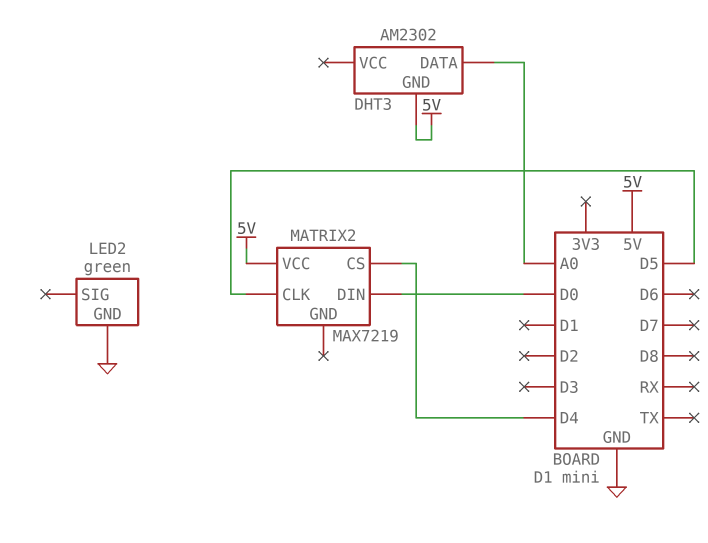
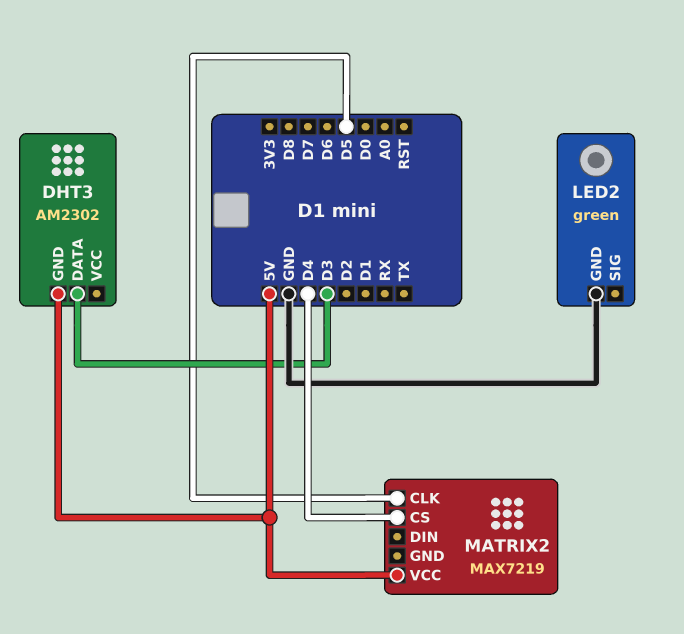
DHT3 pin DATA: A0 -> D3
MATRIX2 pin DIN: D0 -> none

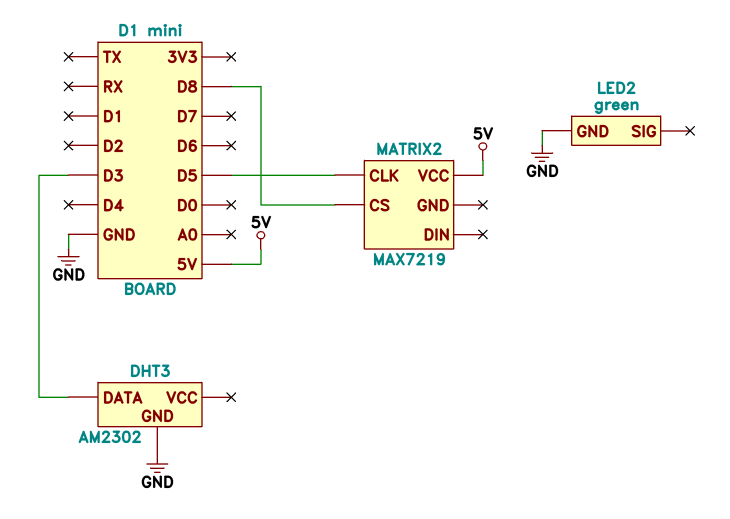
DHT3 pin GND: 5V -> GND
MATRIX2 pin CS: D4 -> D8

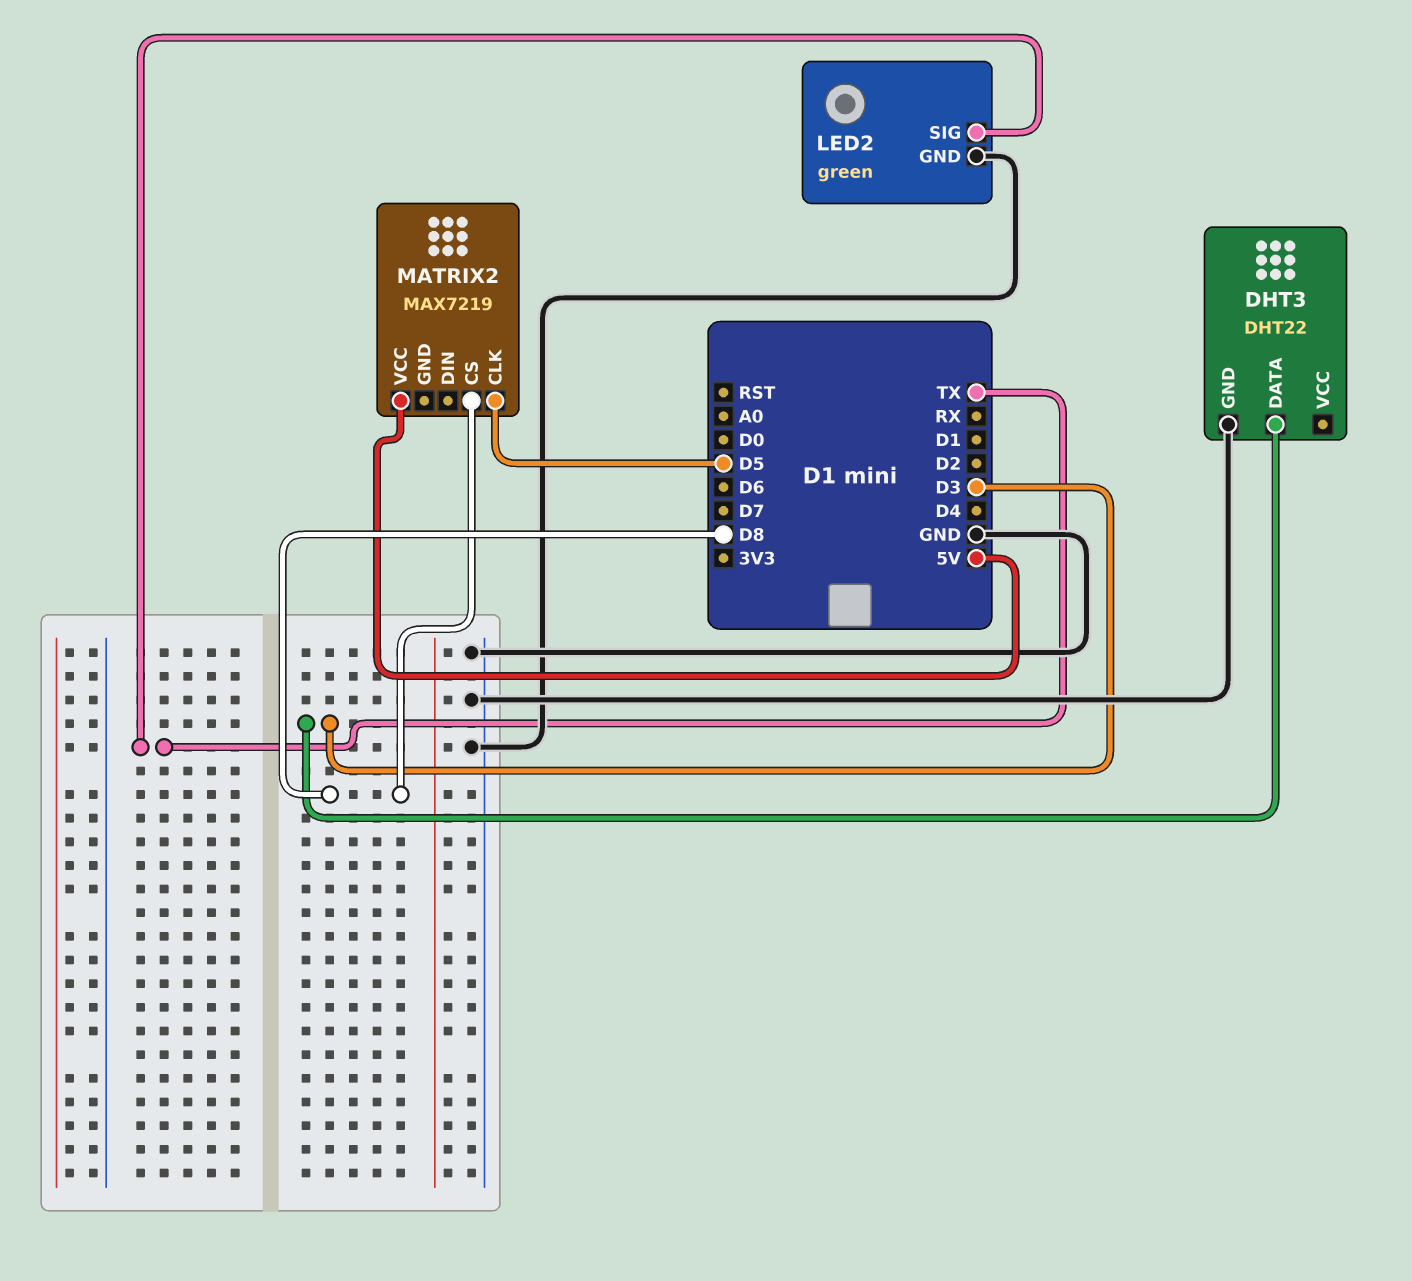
DHT3: AM2302 -> DHT22
LED2 pin SIG: none -> TX

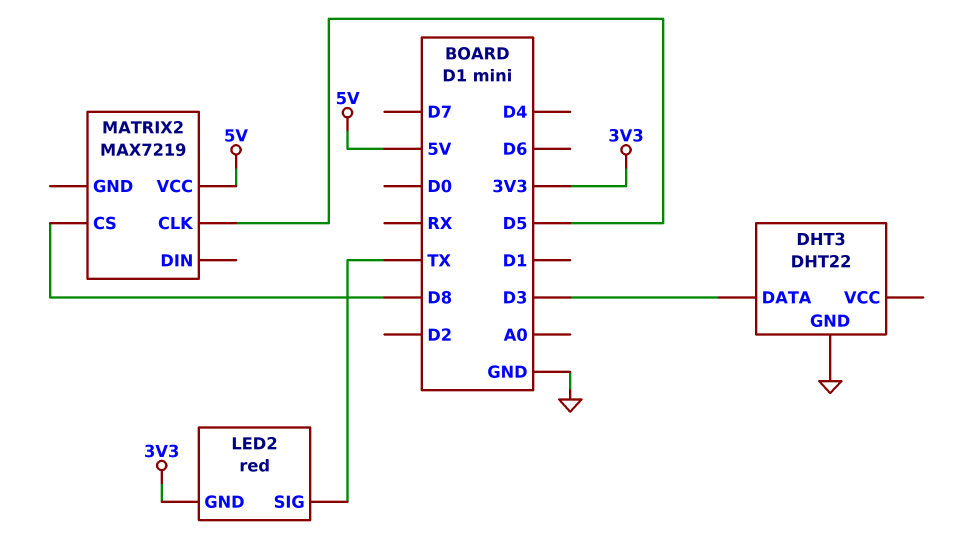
LED2: green -> red
LED2 pin GND: GND -> 3V3

